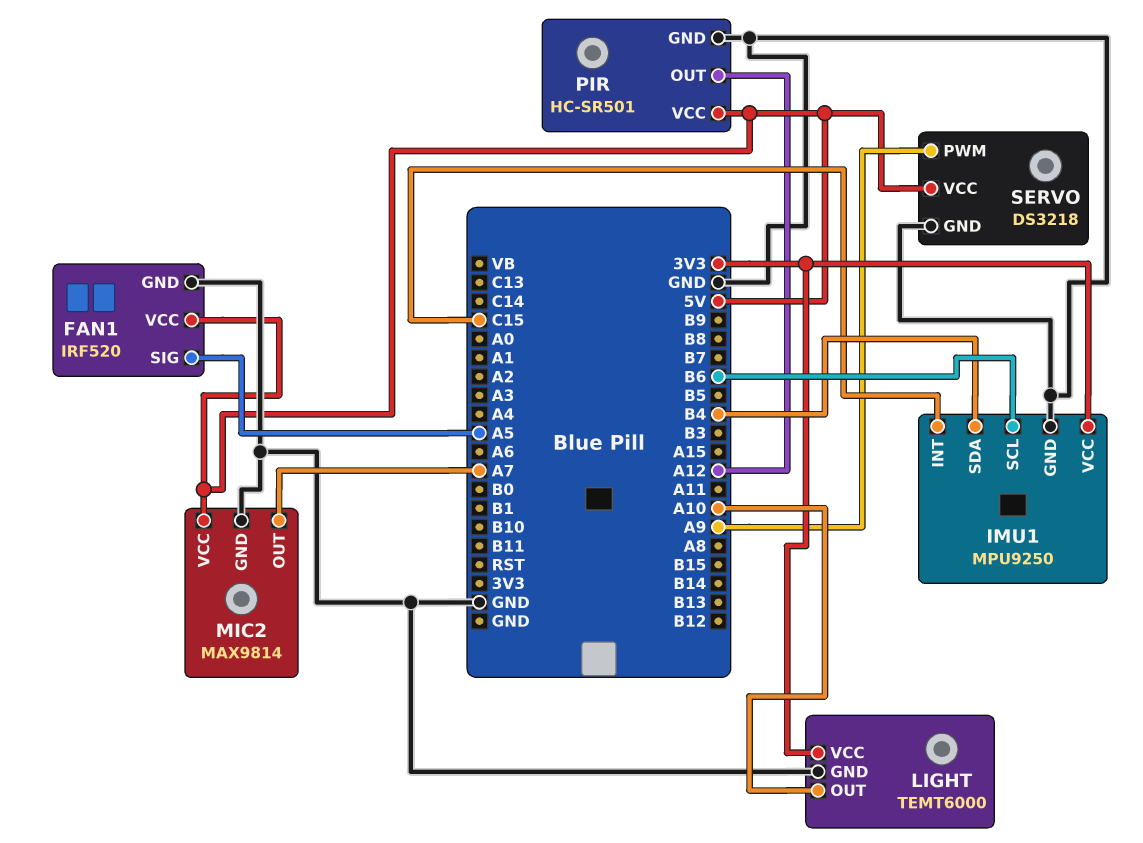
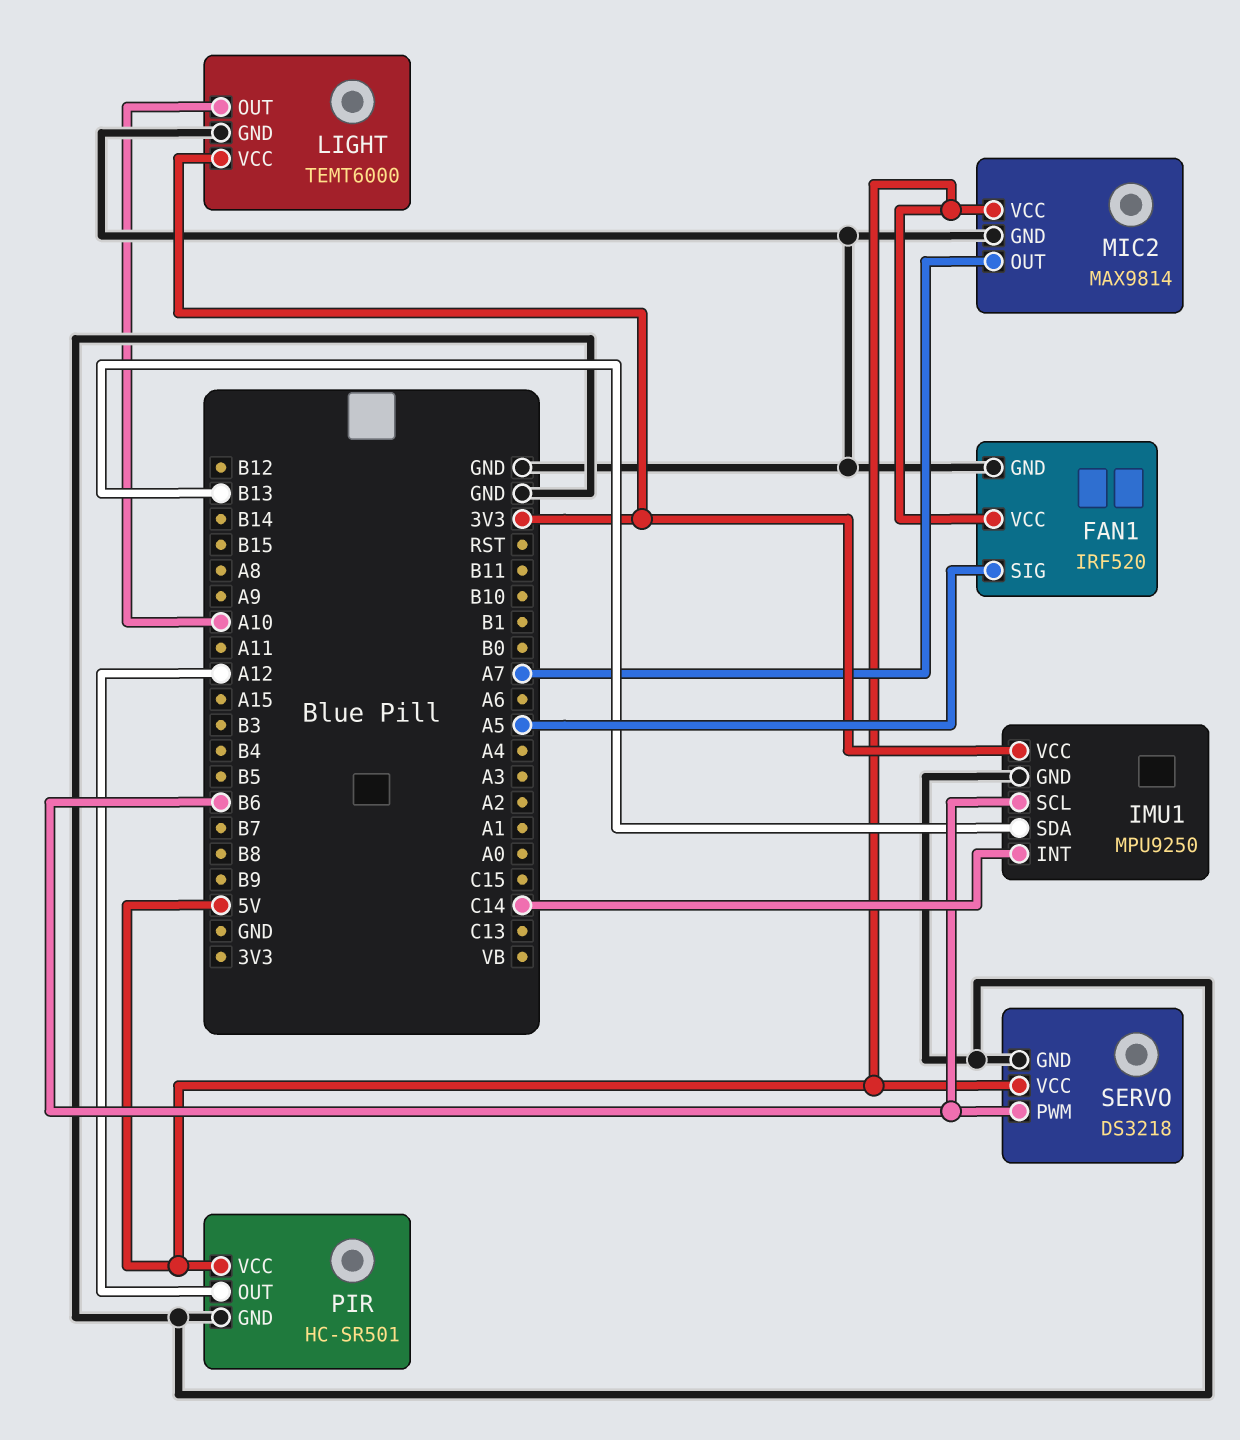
IMU1 pin INT: C15 -> C14
IMU1 pin SDA: B4 -> B13
SERVO pin PWM: A9 -> B6

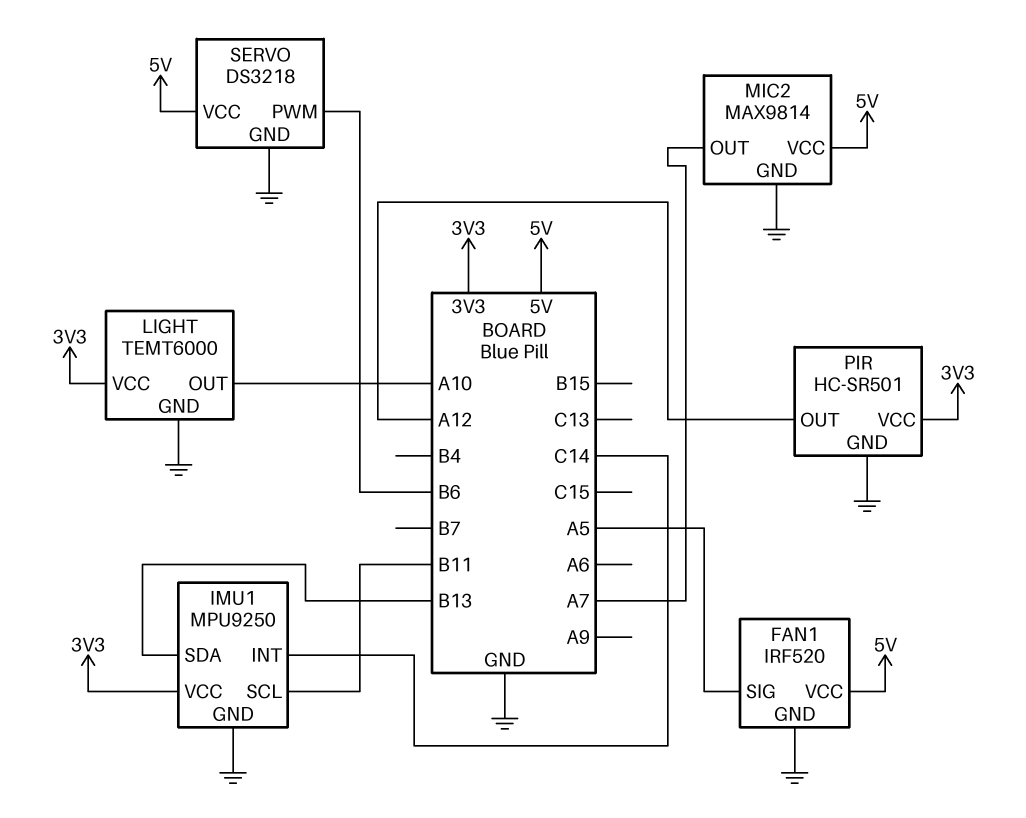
IMU1 pin SCL: B6 -> B11
PIR pin VCC: 5V -> 3V3

